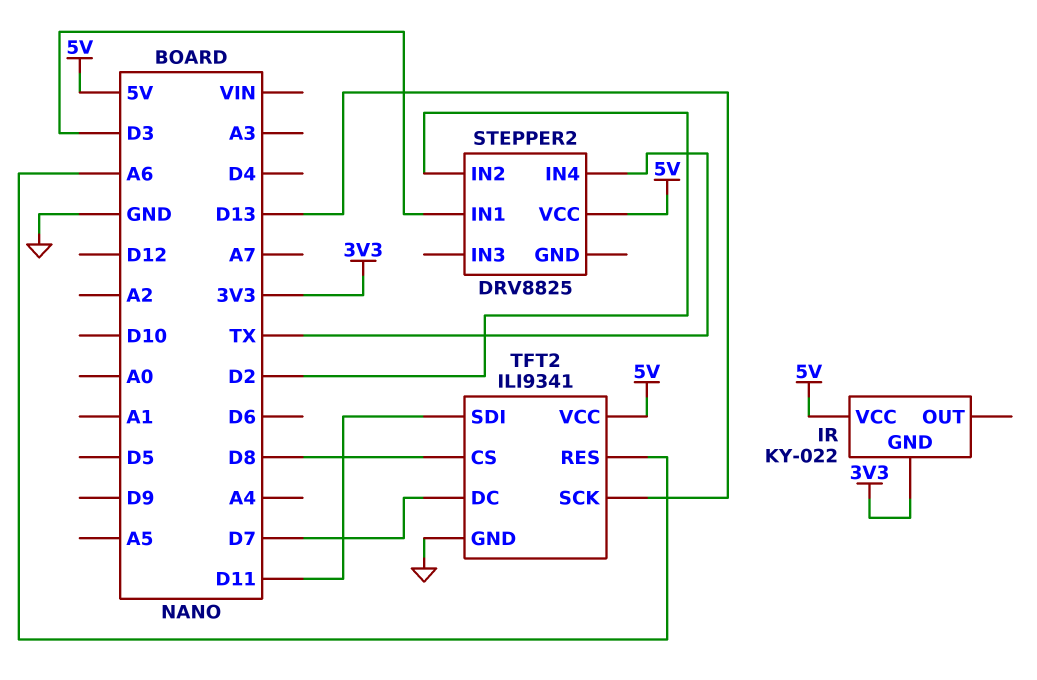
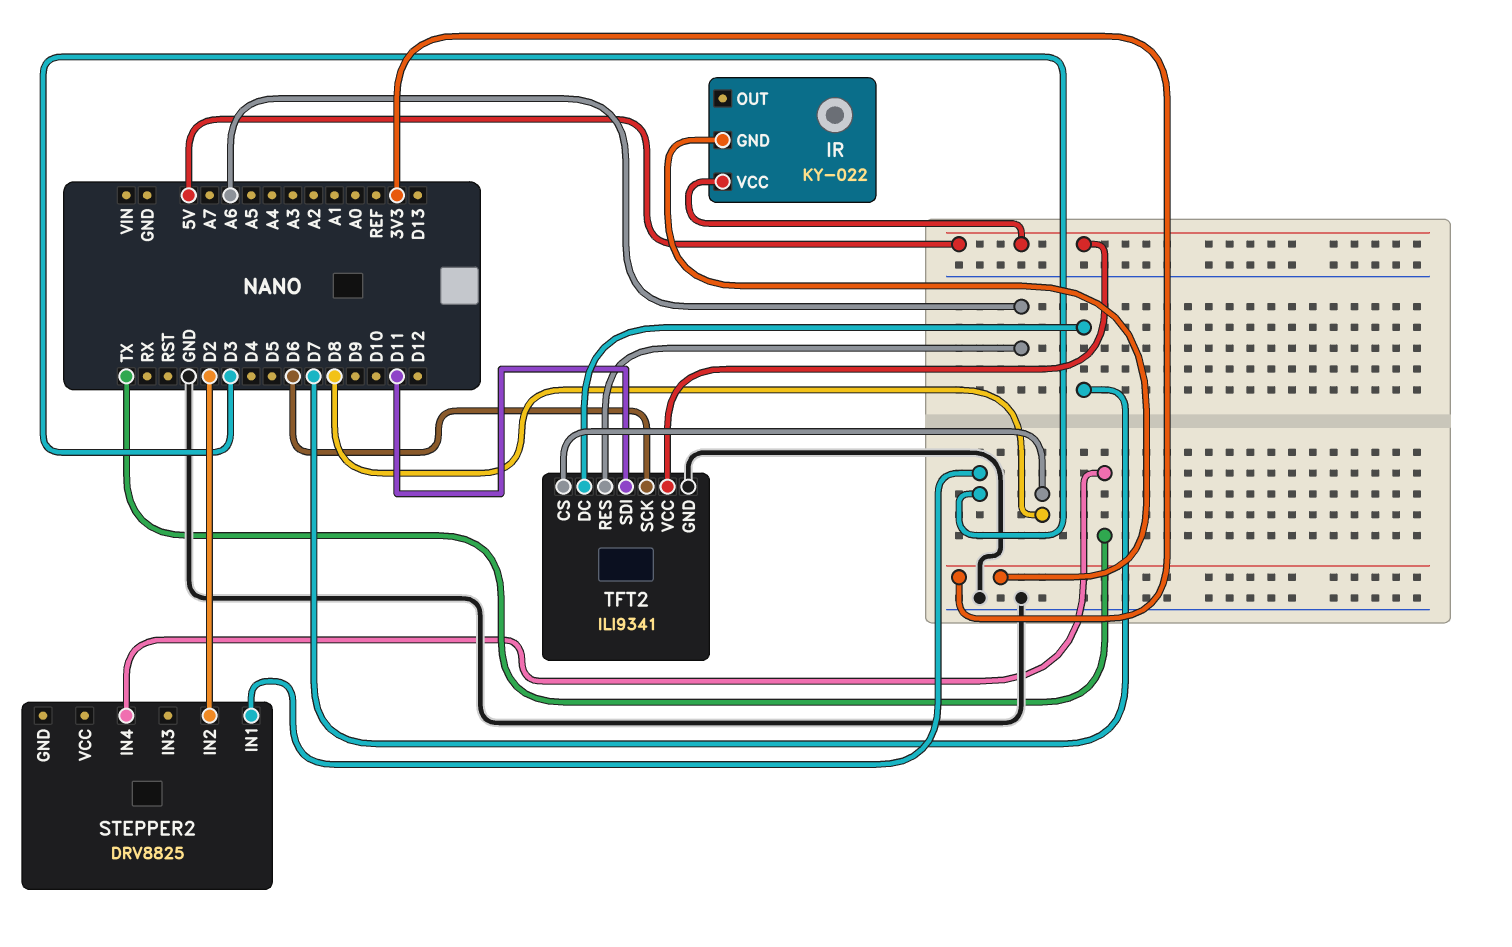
STEPPER2 pin VCC: 5V -> none
TFT2 pin SCK: D13 -> D6

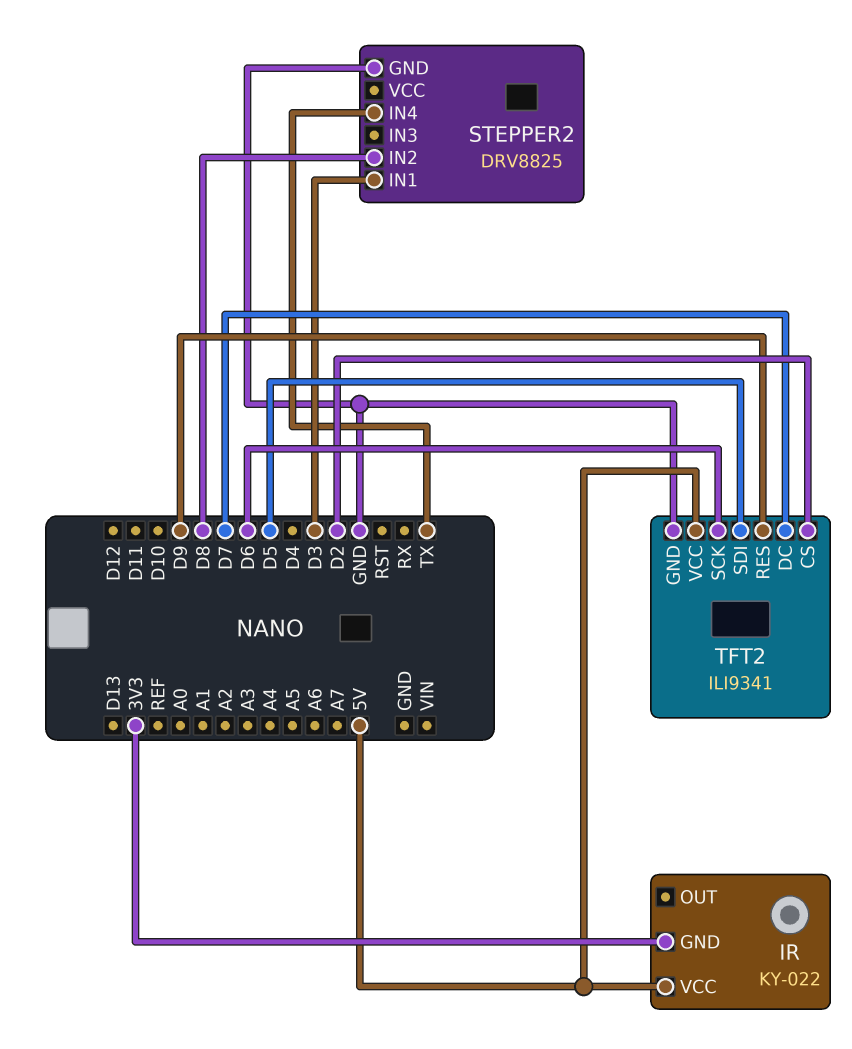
STEPPER2 pin GND: none -> GND
STEPPER2 pin IN2: D2 -> D8
TFT2 pin CS: D8 -> D2
TFT2 pin RES: A6 -> D9
TFT2 pin SDI: D11 -> D5

